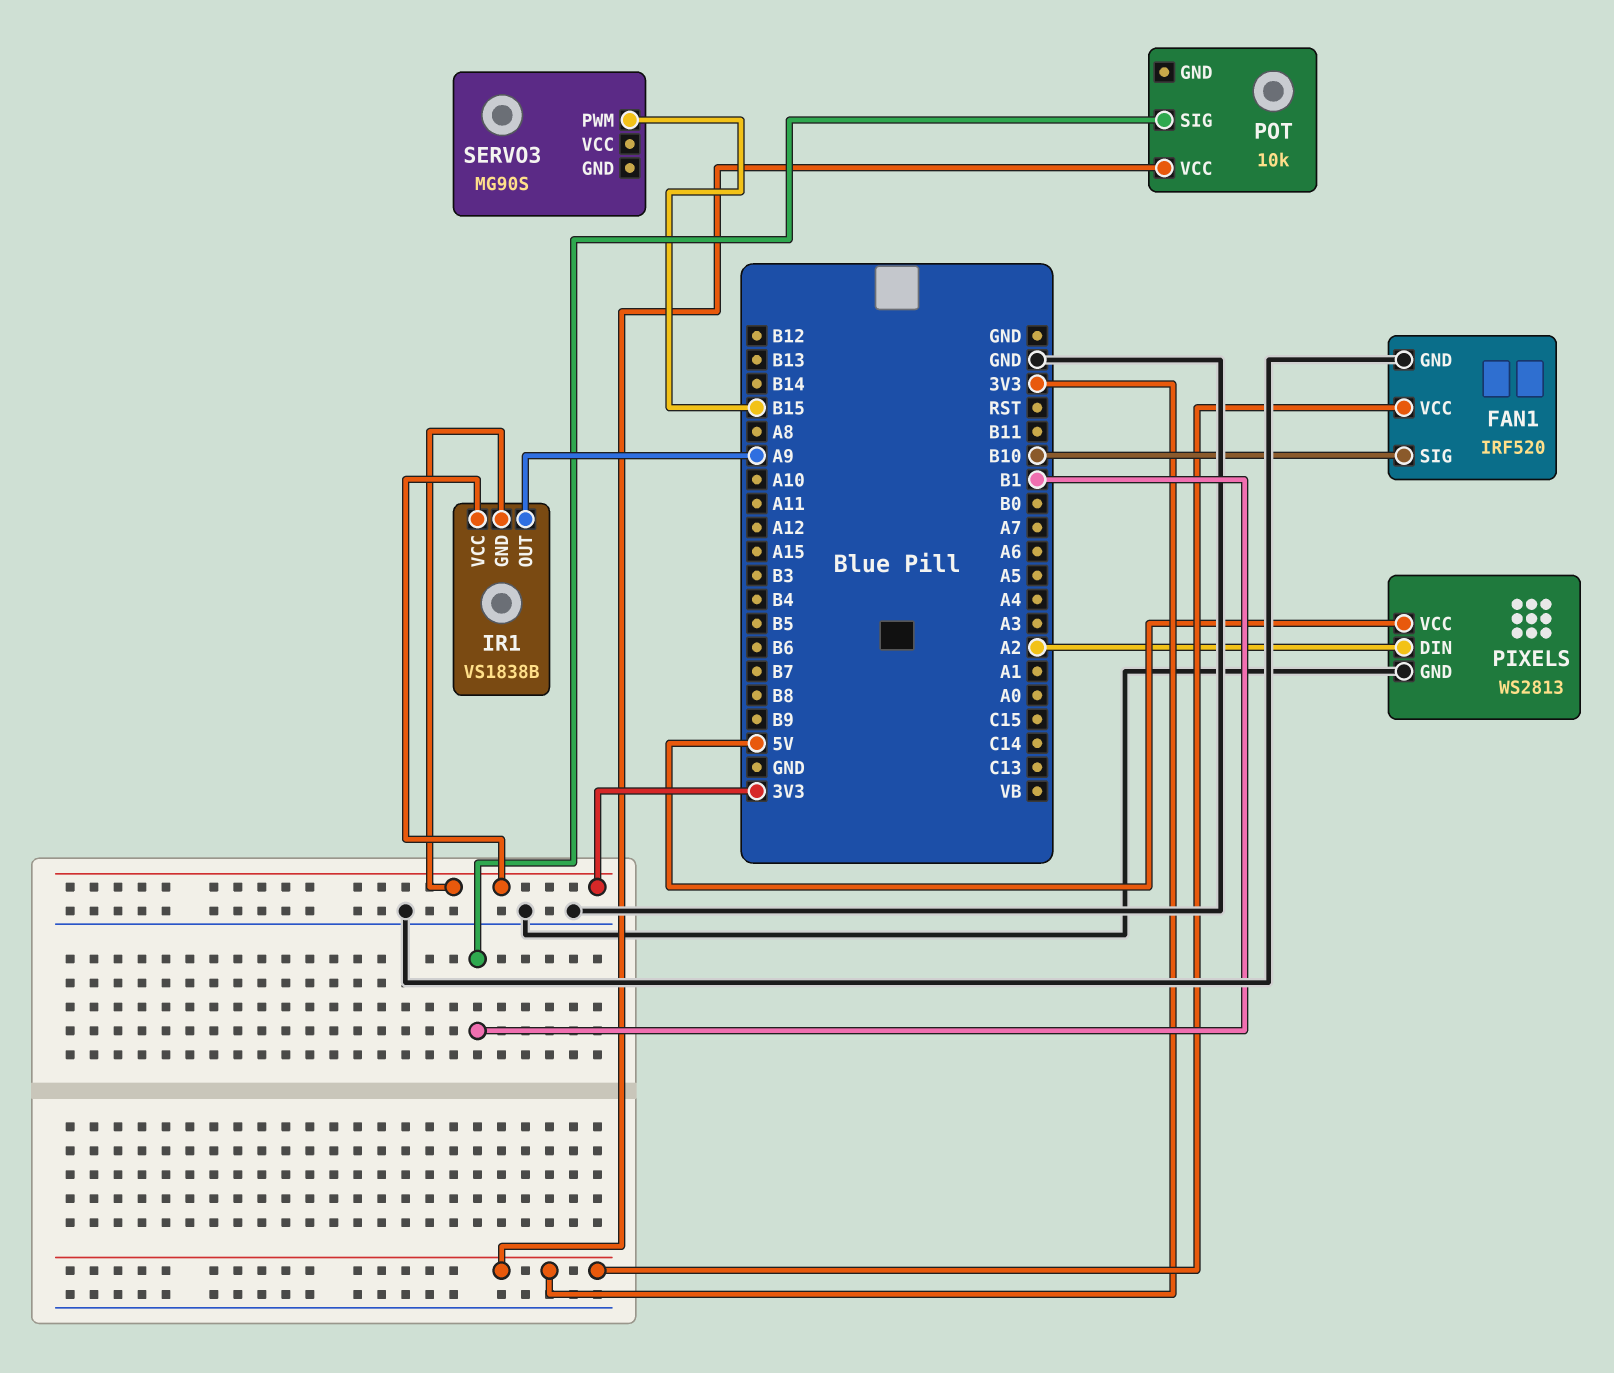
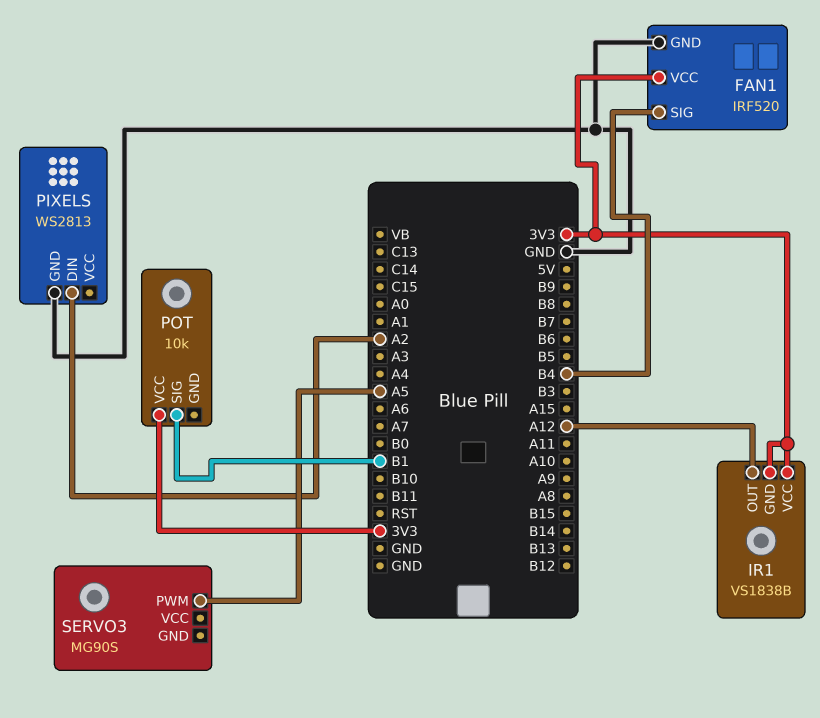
FAN1 pin SIG: B10 -> B4
IR1 pin OUT: A9 -> A12
PIXELS pin VCC: 5V -> none
SERVO3 pin PWM: B15 -> A5

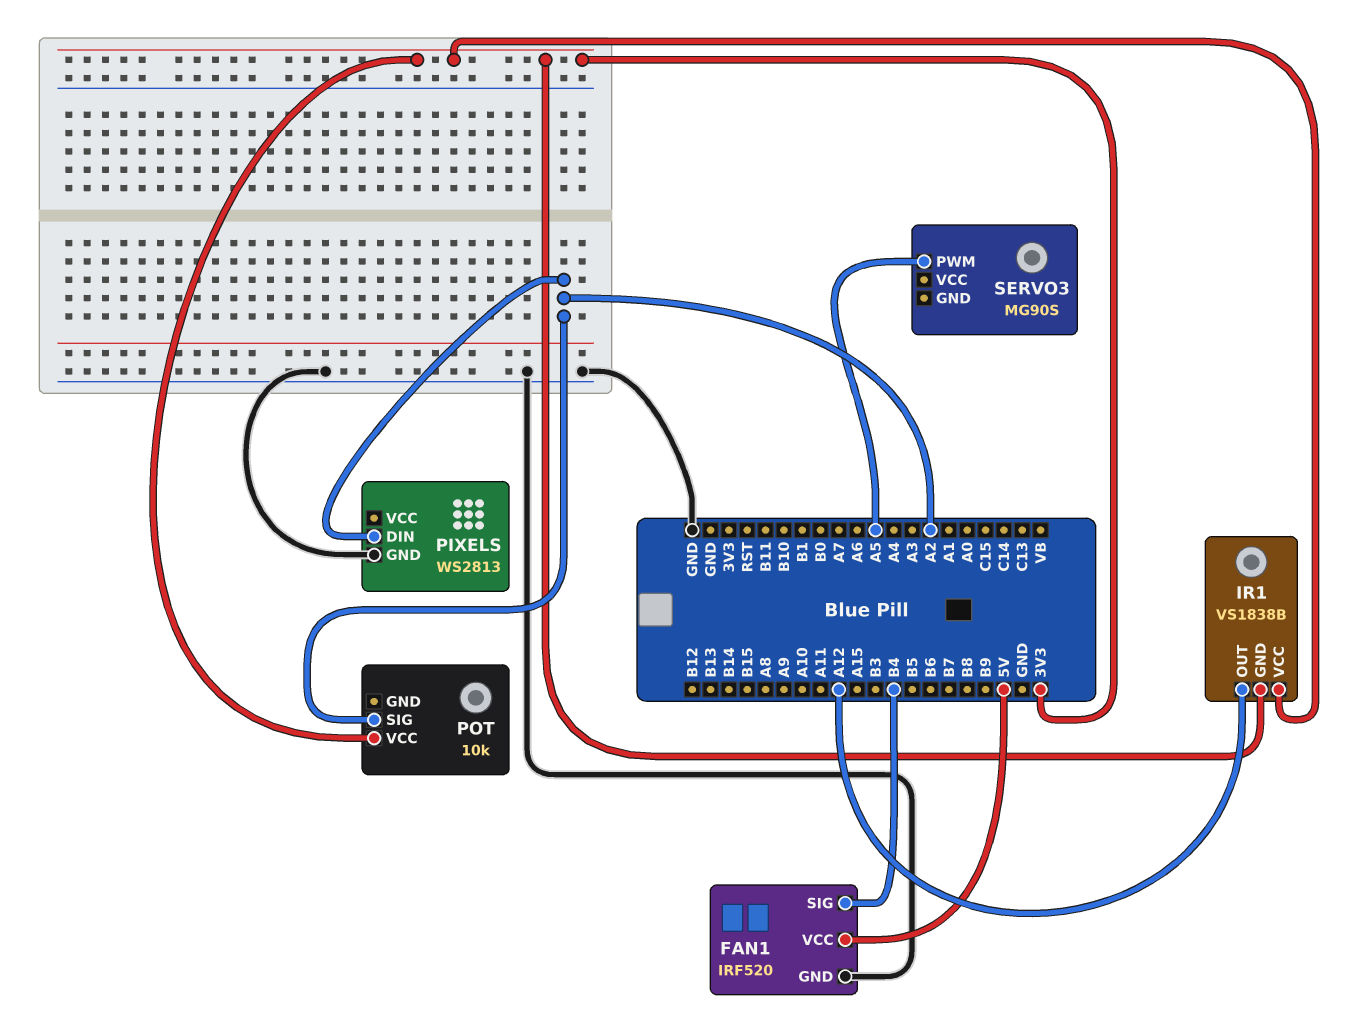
FAN1 pin VCC: 3V3 -> 5V
POT pin SIG: B1 -> A2

